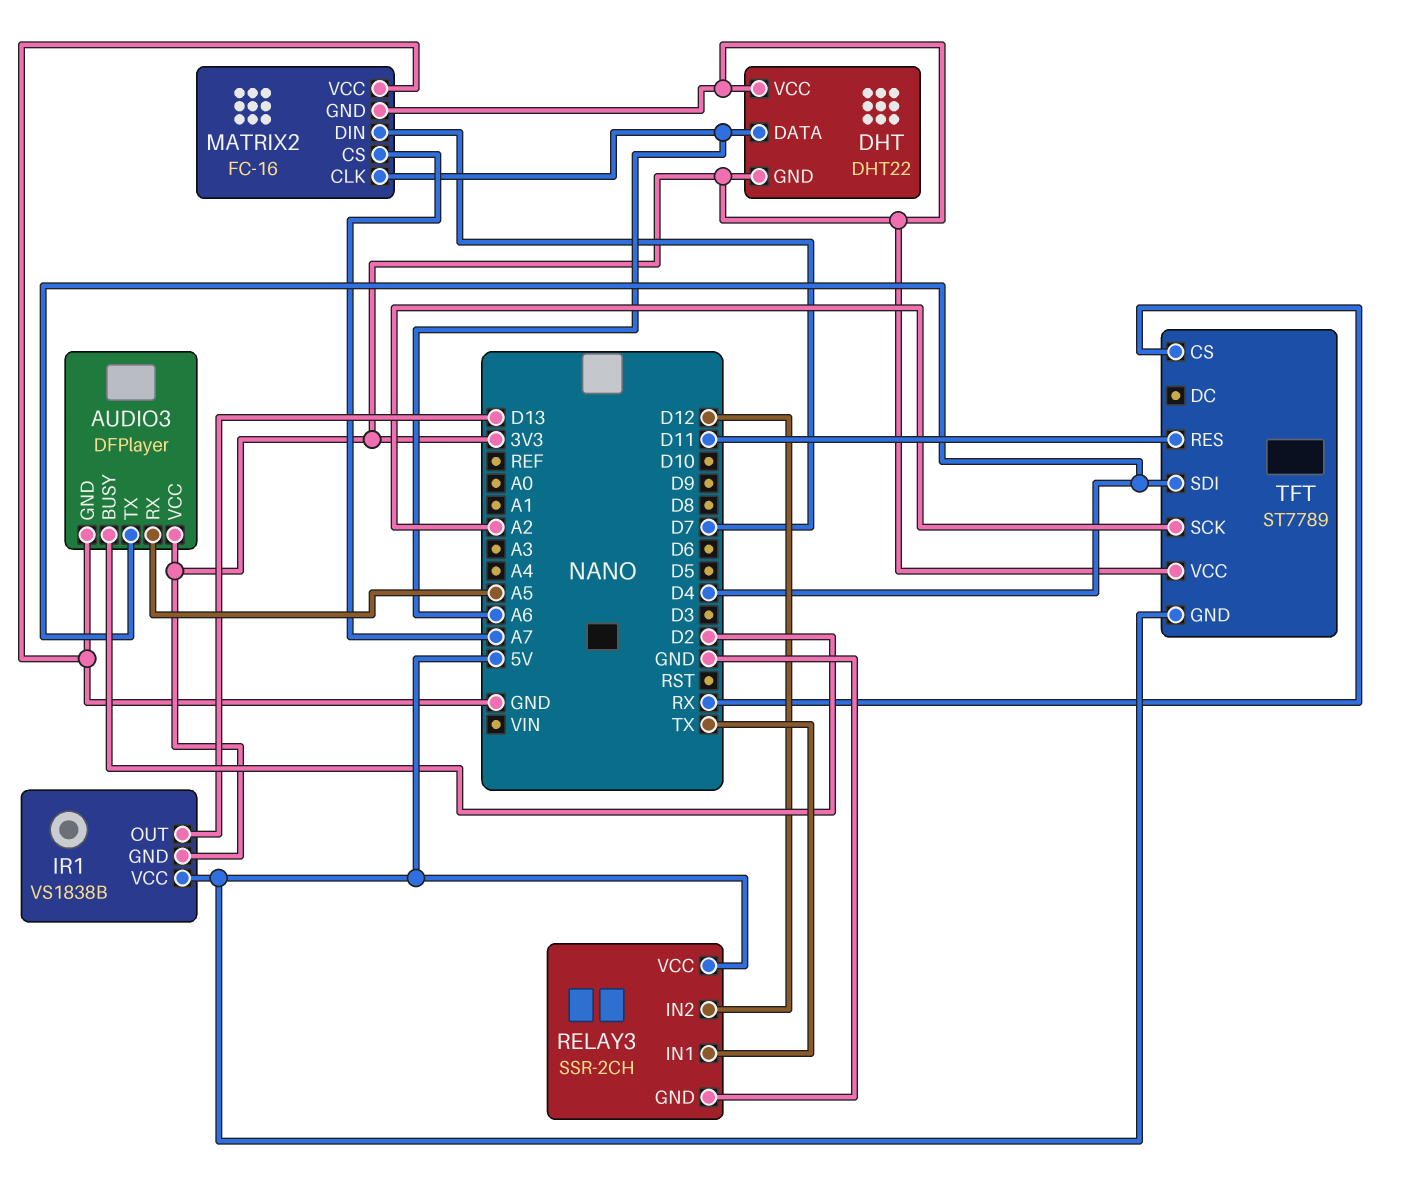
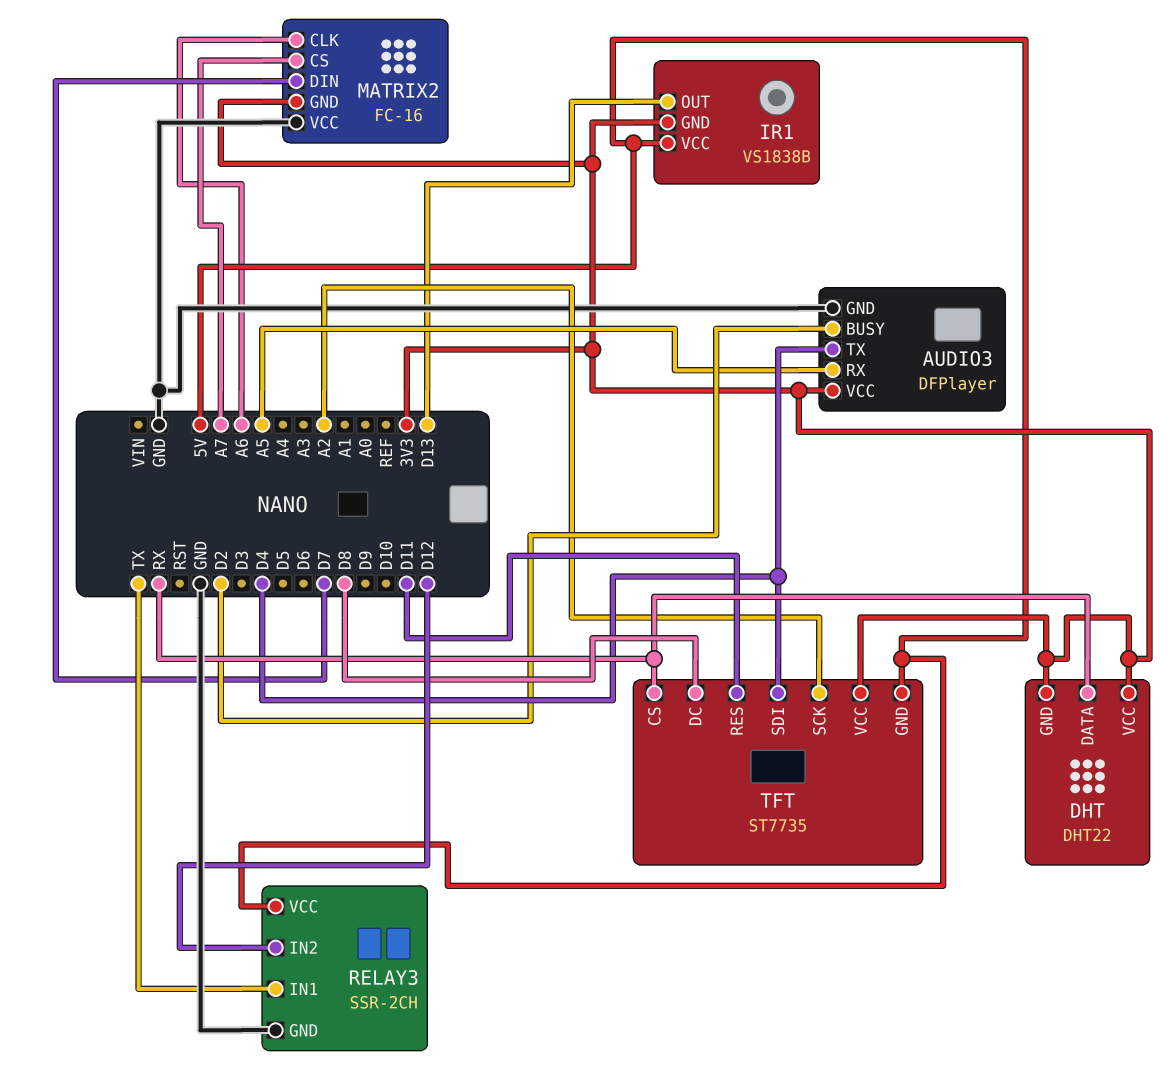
DHT pin DATA: A6 -> RX
TFT: ST7789 -> ST7735
TFT pin DC: none -> D8

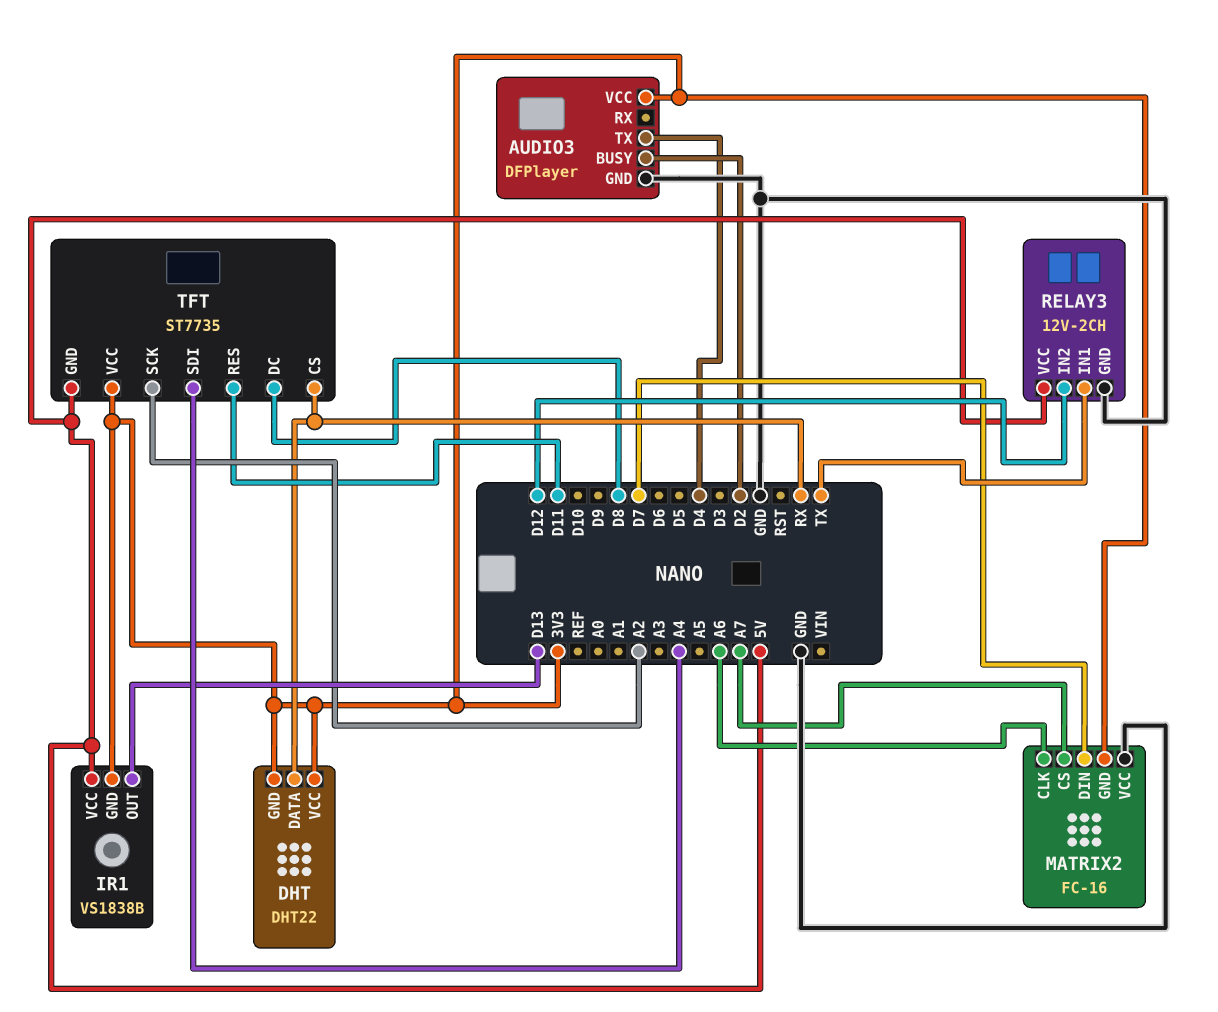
AUDIO3 pin RX: A5 -> none
RELAY3: SSR-2CH -> 12V-2CH
TFT pin SDI: D4 -> A4

